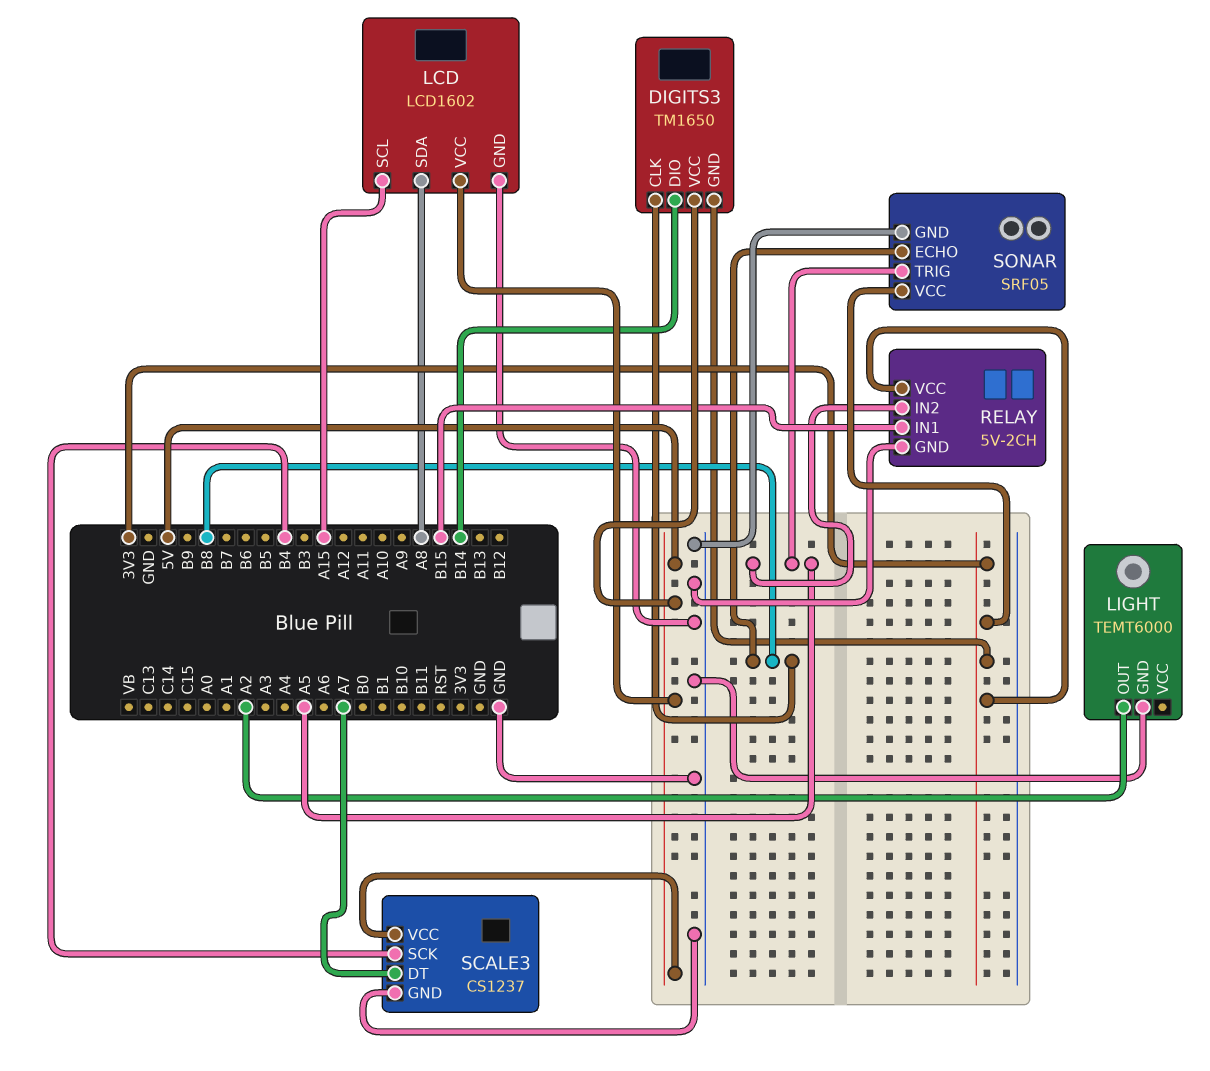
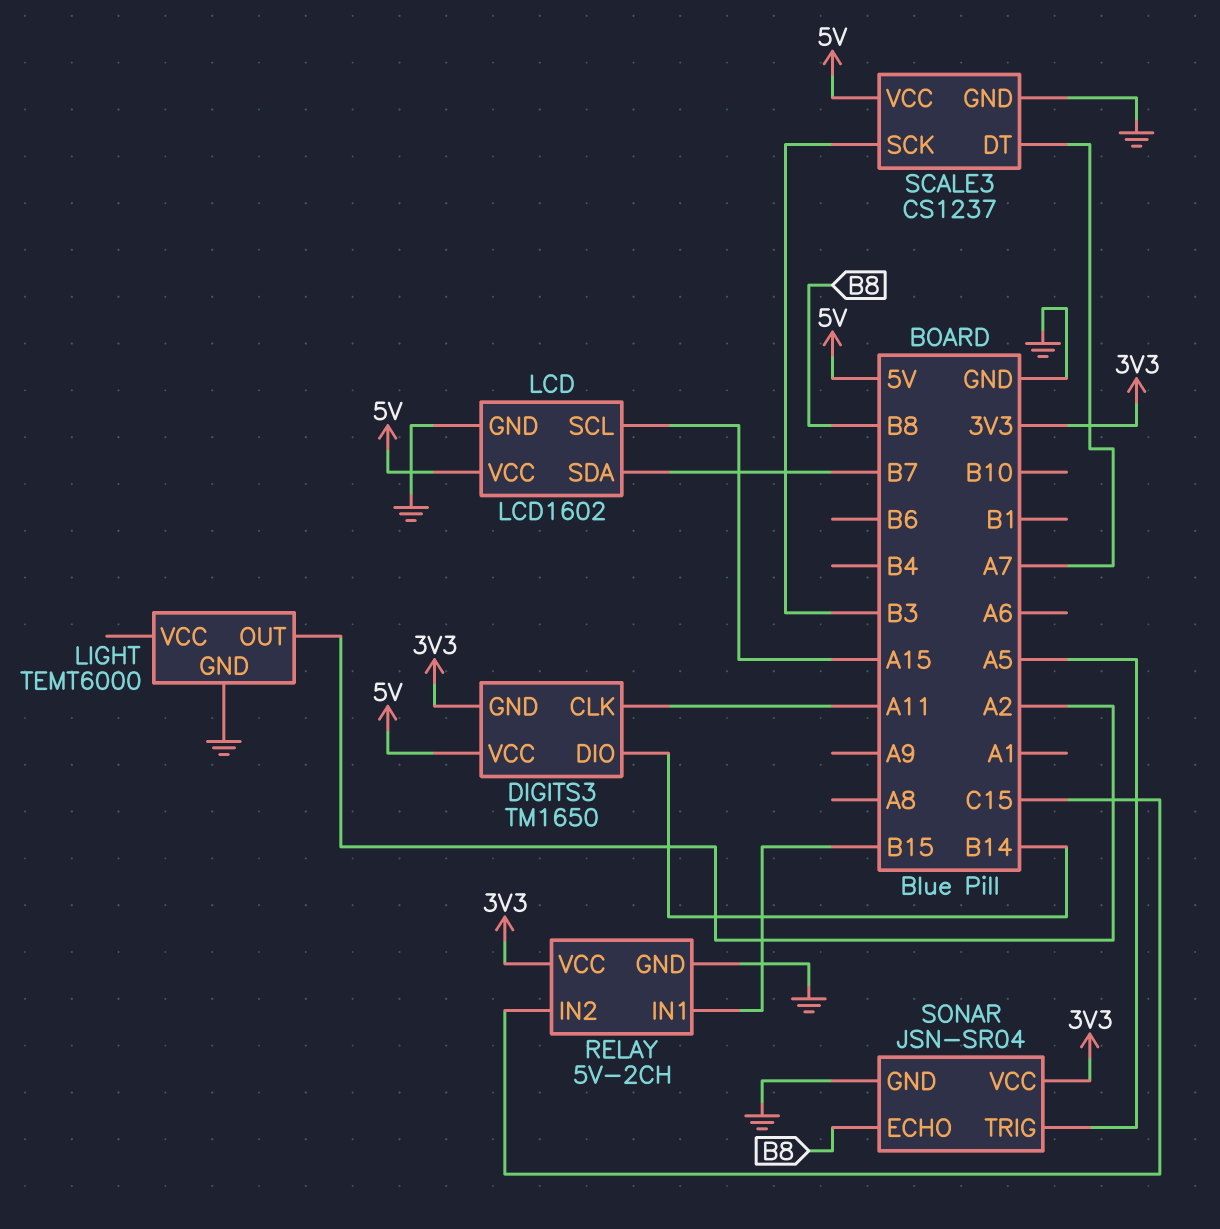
DIGITS3 pin CLK: B8 -> A11
LCD pin SDA: A8 -> B7
RELAY pin IN2: A5 -> C15
SCALE3 pin SCK: B4 -> B3
SONAR: SRF05 -> JSN-SR04

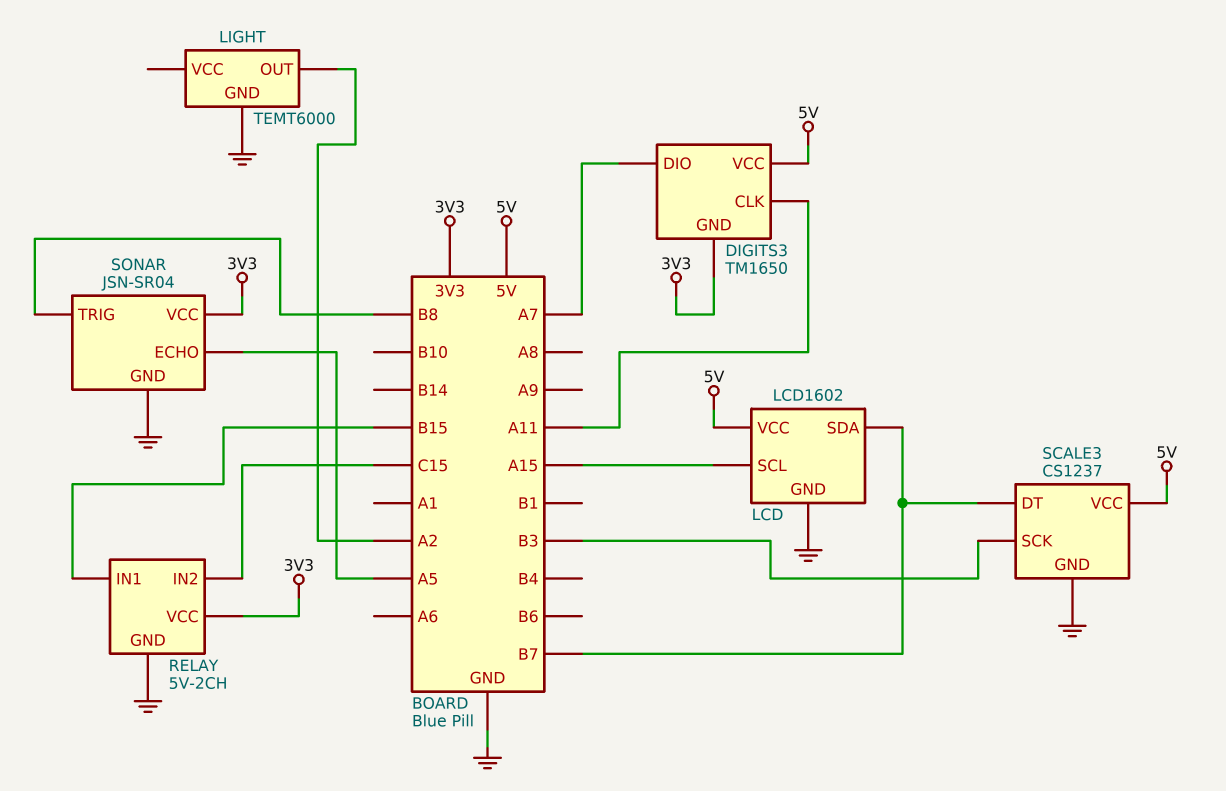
DIGITS3 pin DIO: B14 -> A7
SCALE3 pin DT: A7 -> B7
SONAR pin ECHO: B8 -> A5
SONAR pin TRIG: A5 -> B8

